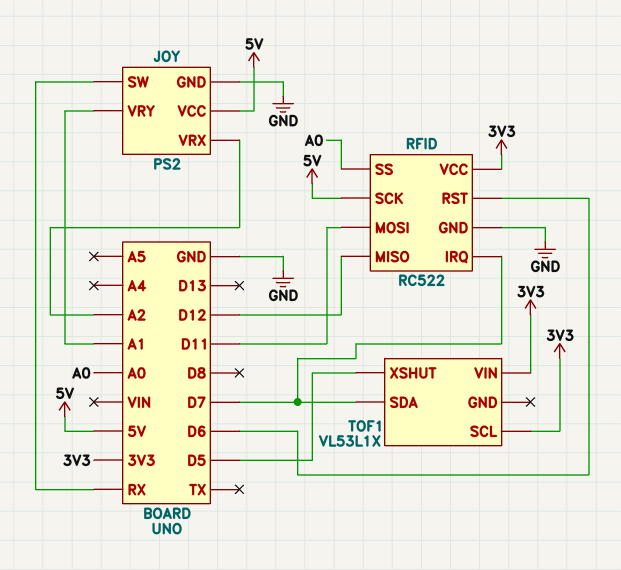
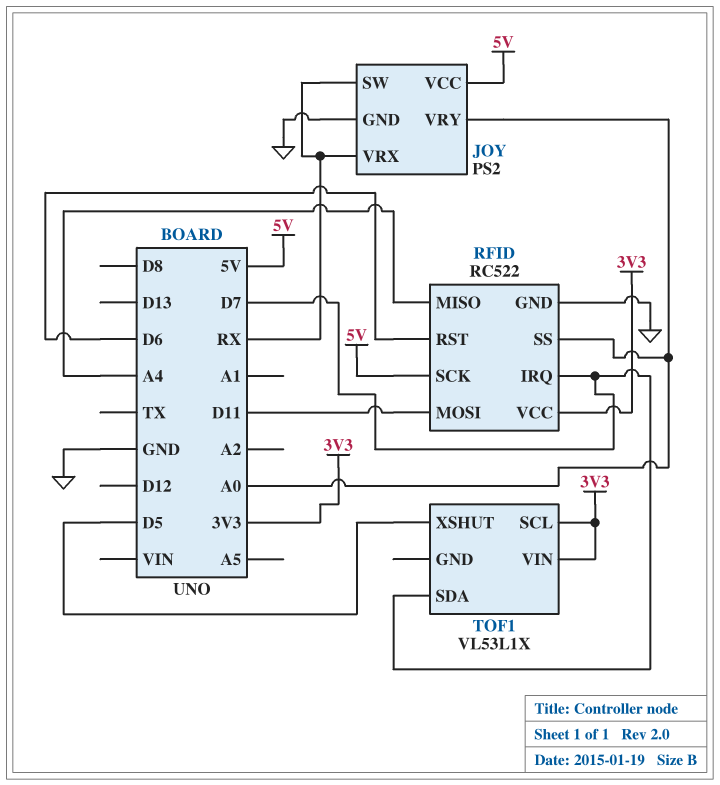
JOY pin VRX: A2 -> RX
JOY pin VRY: A1 -> A0
RFID pin MISO: D12 -> A4

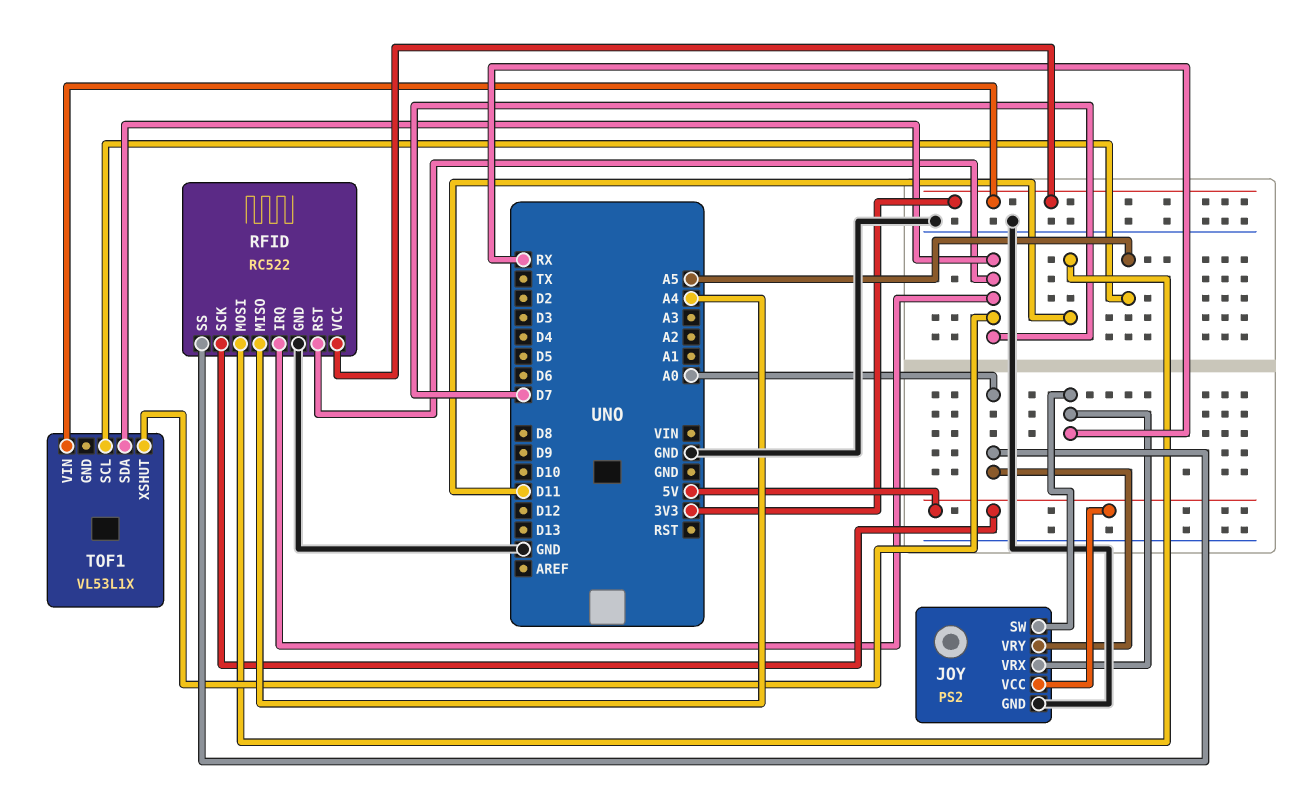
RFID pin RST: D6 -> D7
TOF1 pin SCL: 3V3 -> A5
TOF1 pin XSHUT: D5 -> D7

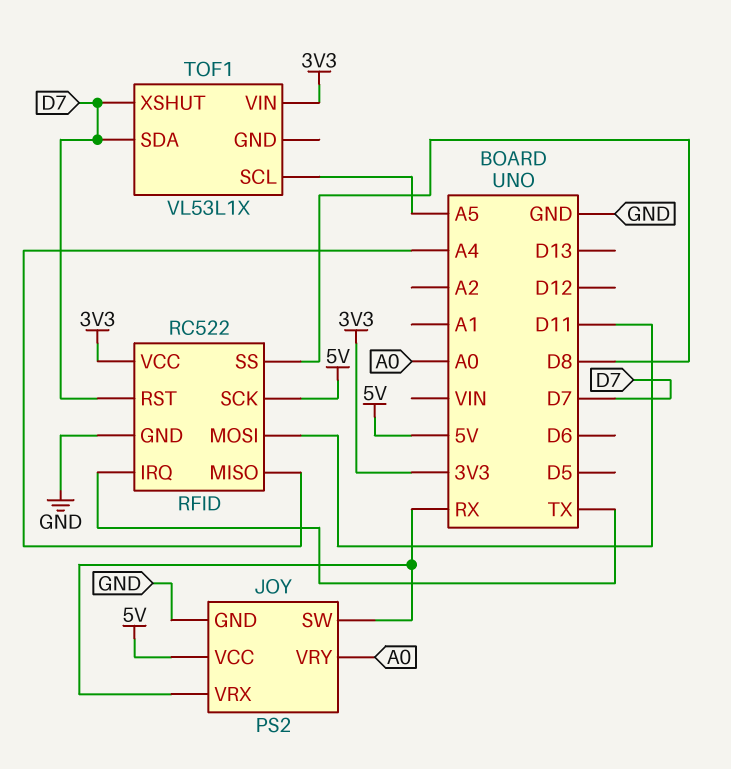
RFID pin IRQ: D7 -> TX
RFID pin SS: A0 -> D8

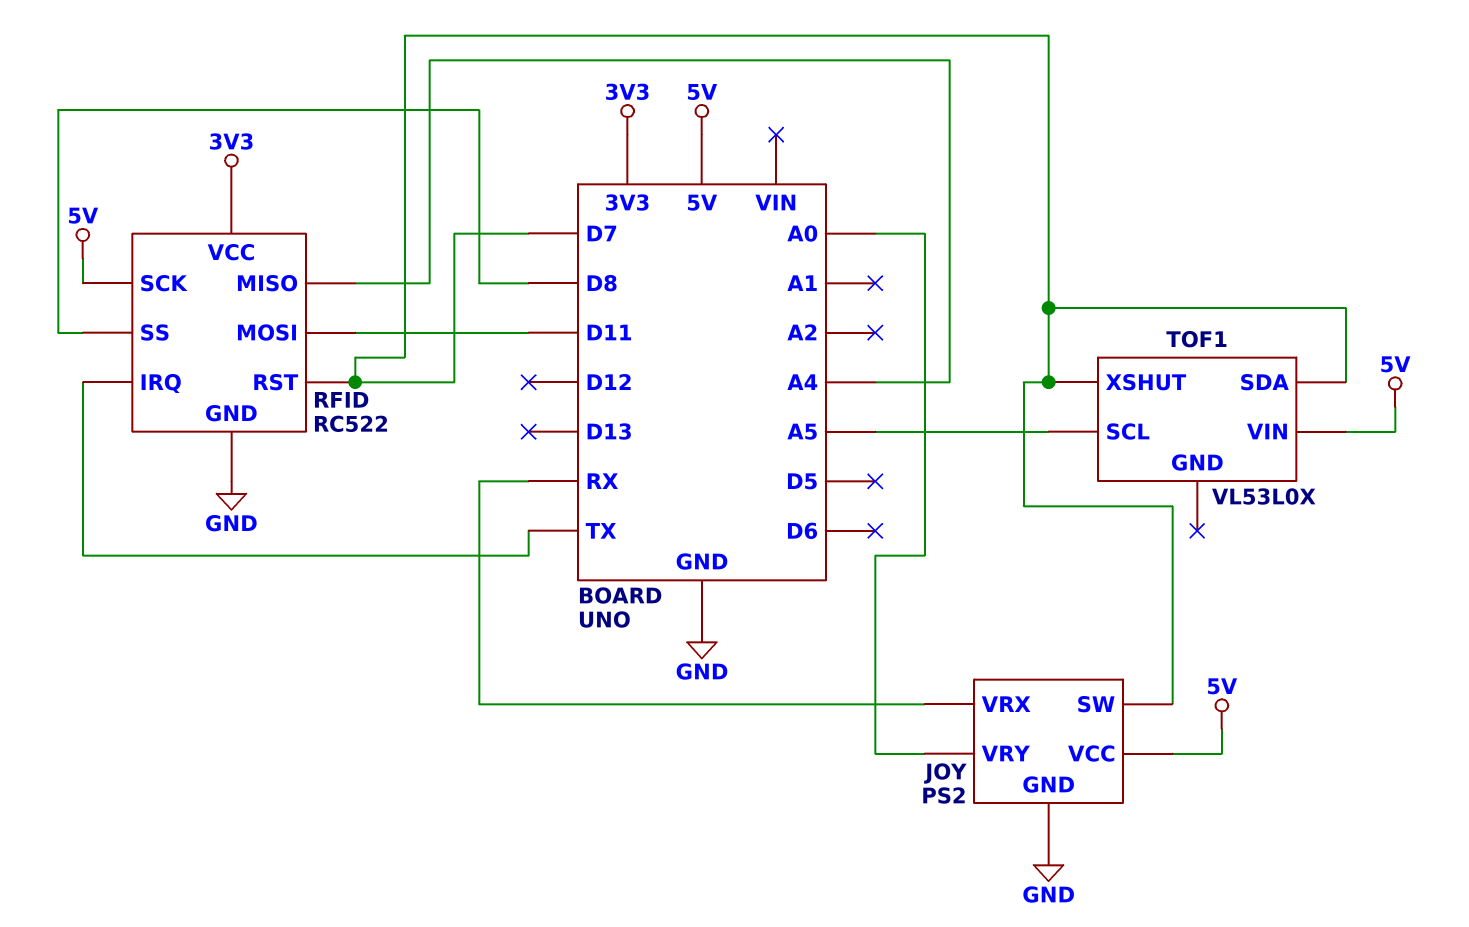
JOY pin SW: RX -> D7
TOF1: VL53L1X -> VL53L0X
TOF1 pin VIN: 3V3 -> 5V

